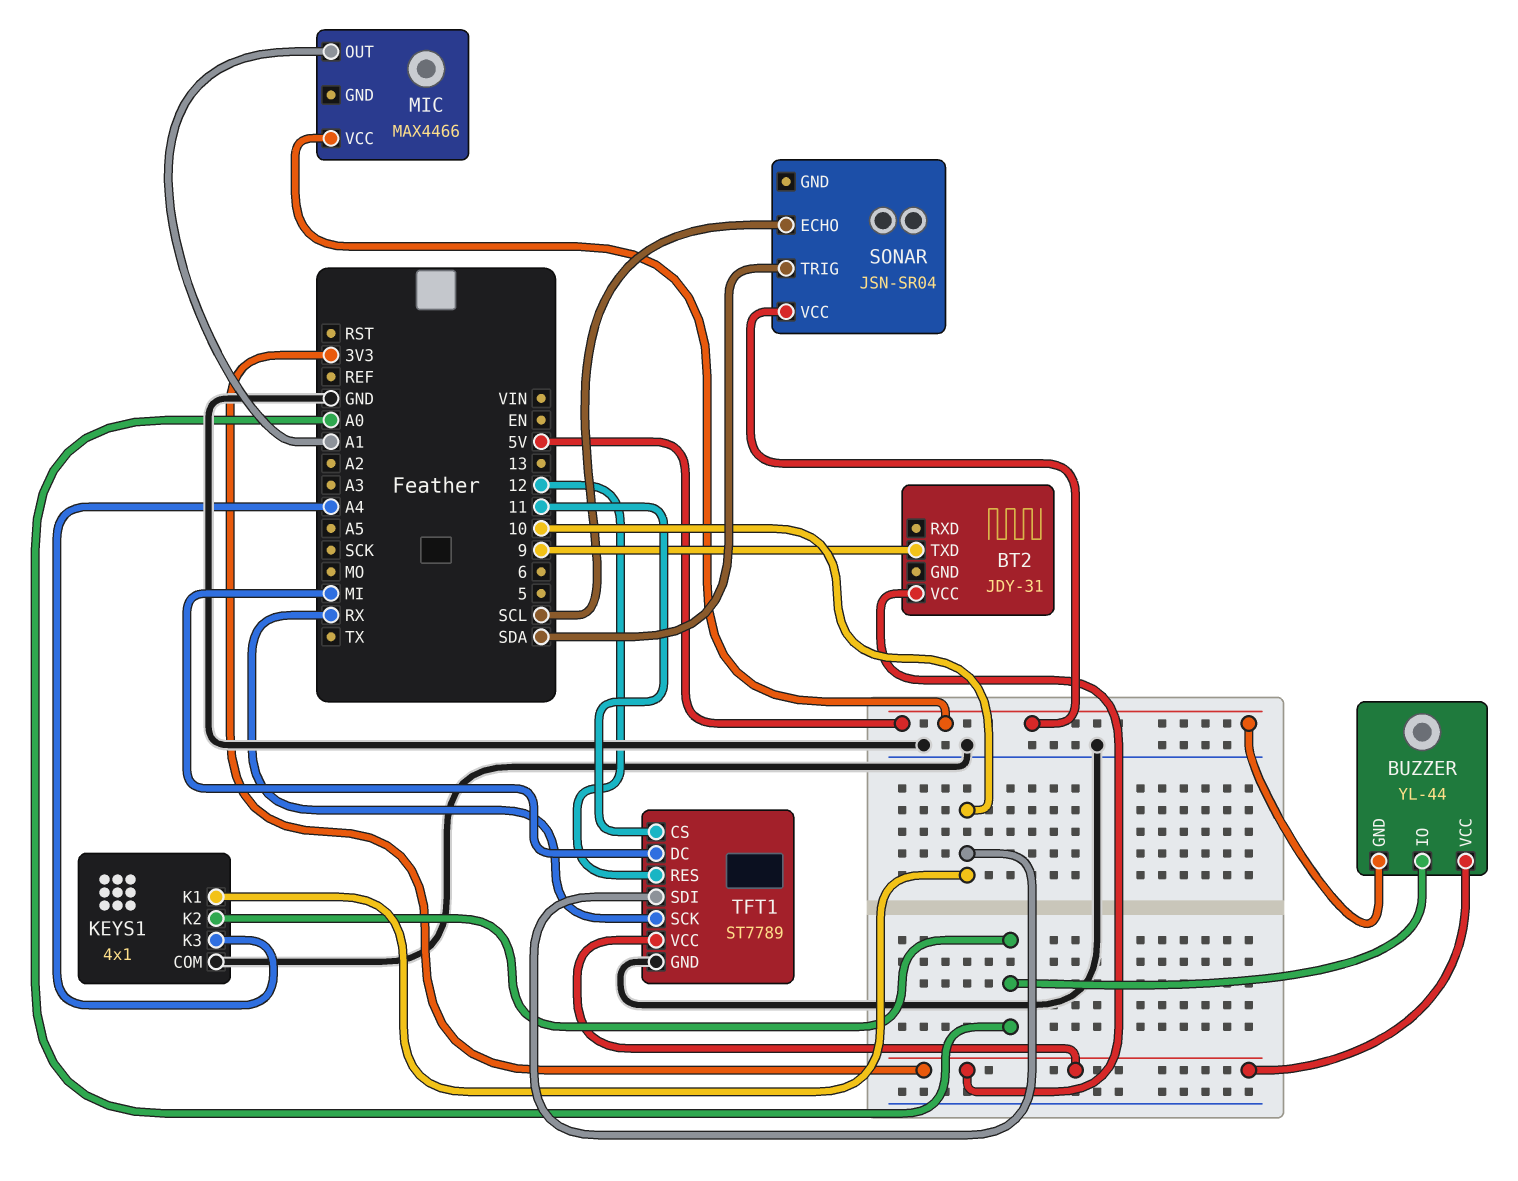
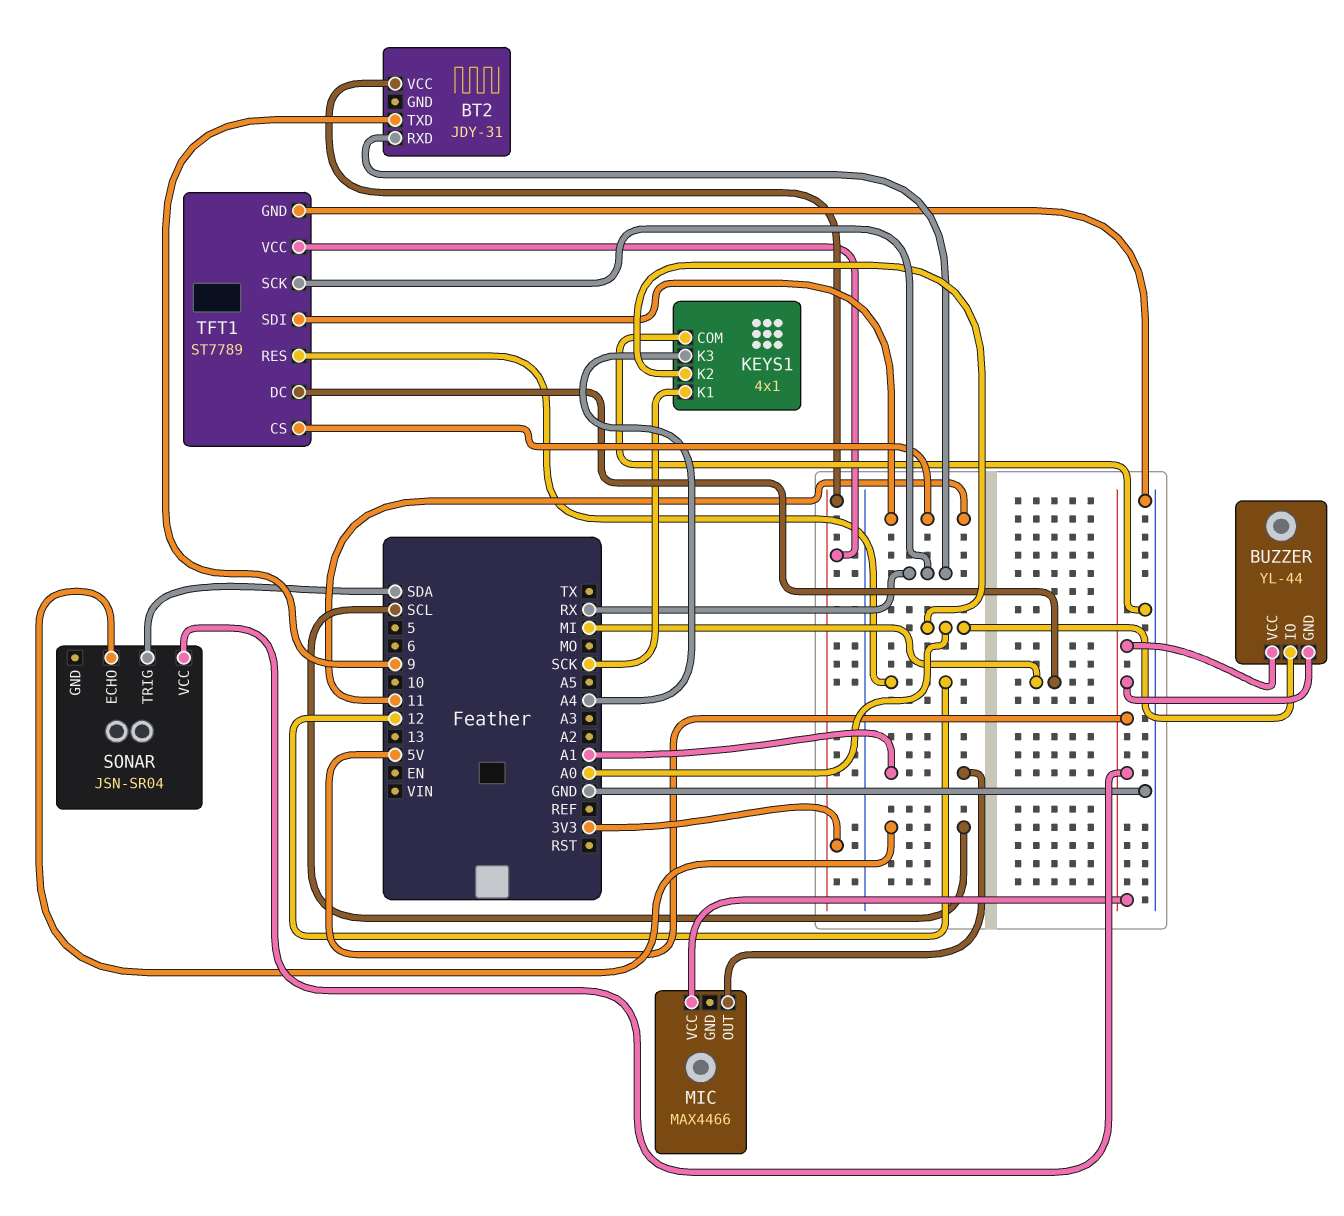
BT2 pin RXD: none -> RX
BUZZER pin VCC: 3V3 -> 5V
KEYS1 pin K1: 10 -> SCK
TFT1 pin SDI: 10 -> 11

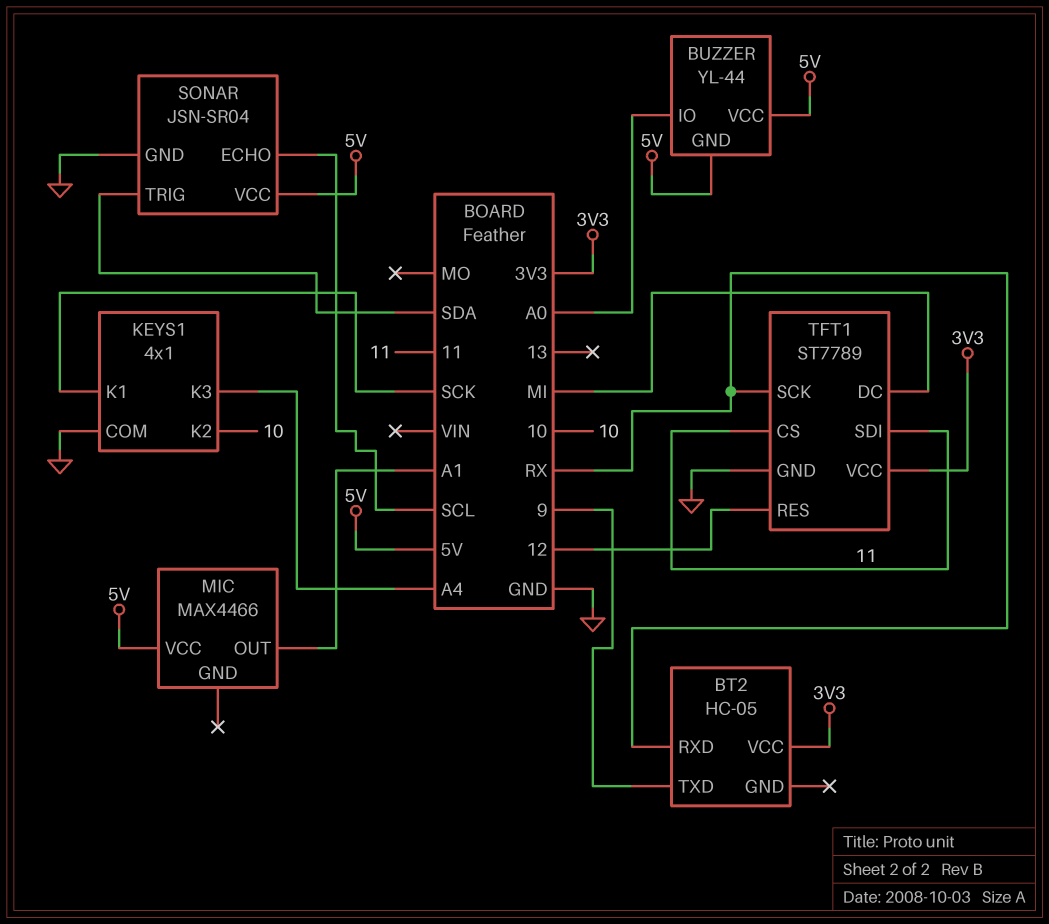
BT2: JDY-31 -> HC-05
KEYS1 pin K2: A0 -> 10
SONAR pin GND: none -> GND

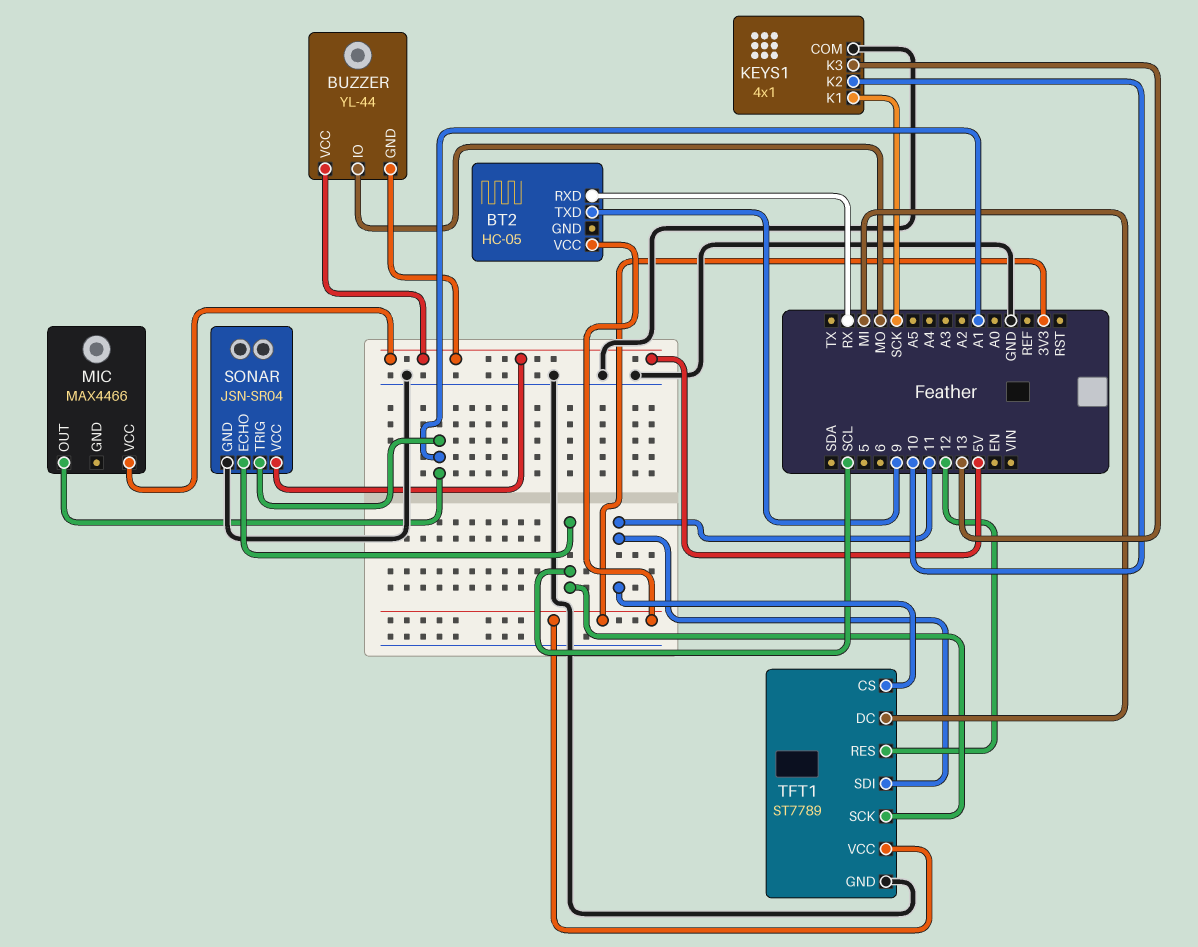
BUZZER pin IO: A0 -> MO
KEYS1 pin K3: A4 -> 13
SONAR pin TRIG: SDA -> A1
TFT1 pin SCK: RX -> SCL

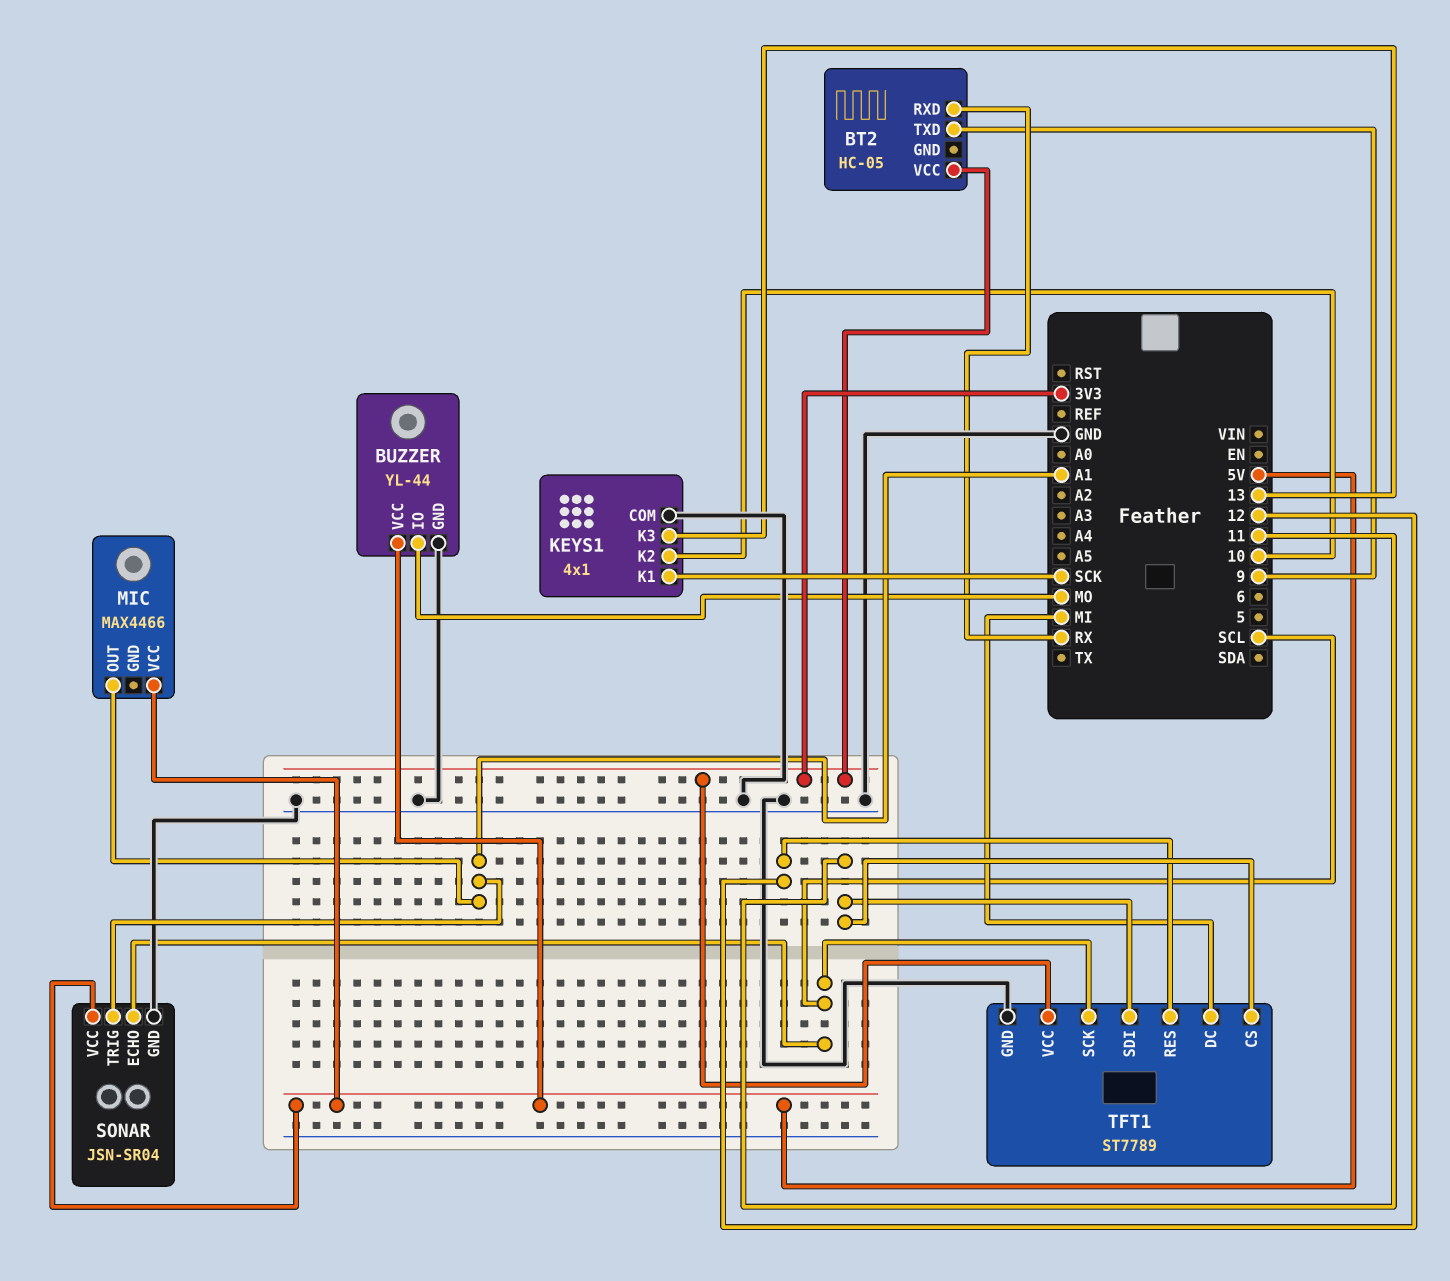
BUZZER pin GND: 5V -> GND

